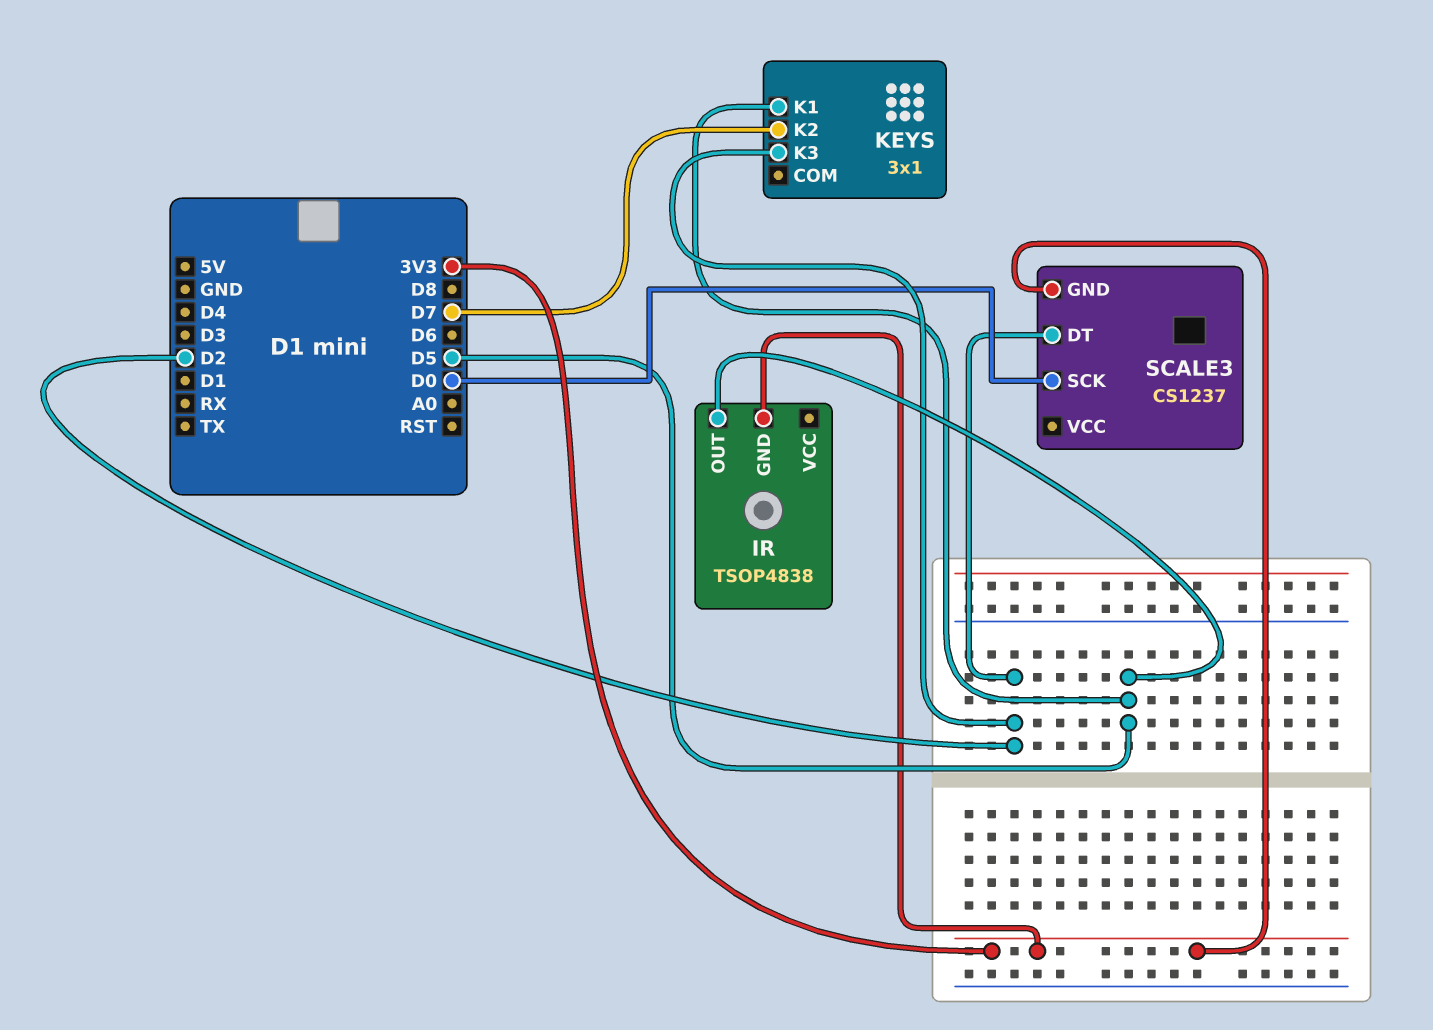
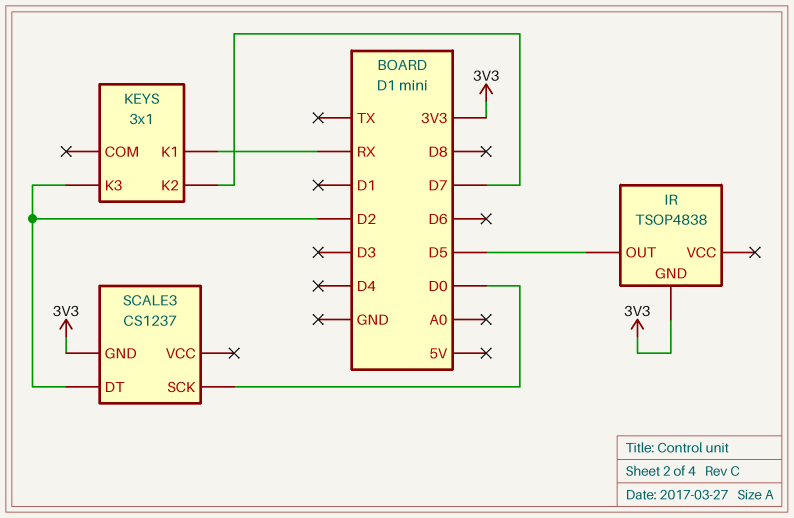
KEYS pin K1: D5 -> RX

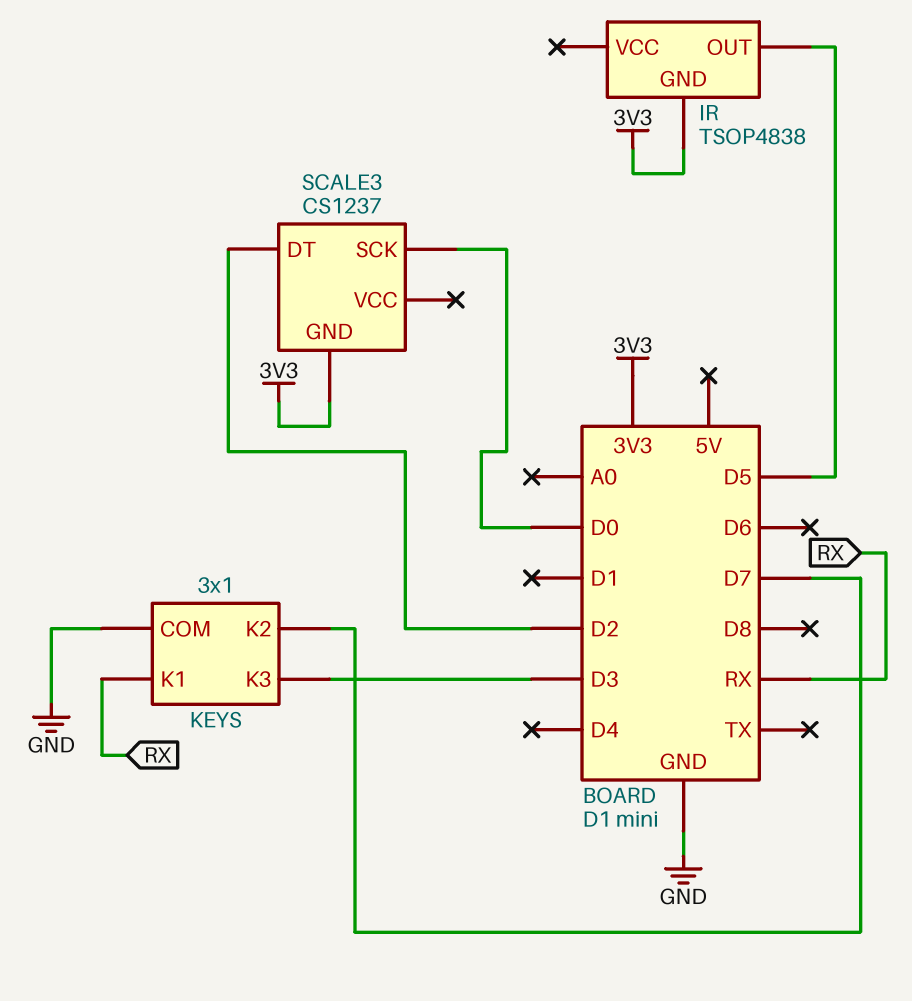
KEYS pin COM: none -> GND
KEYS pin K3: D2 -> D3

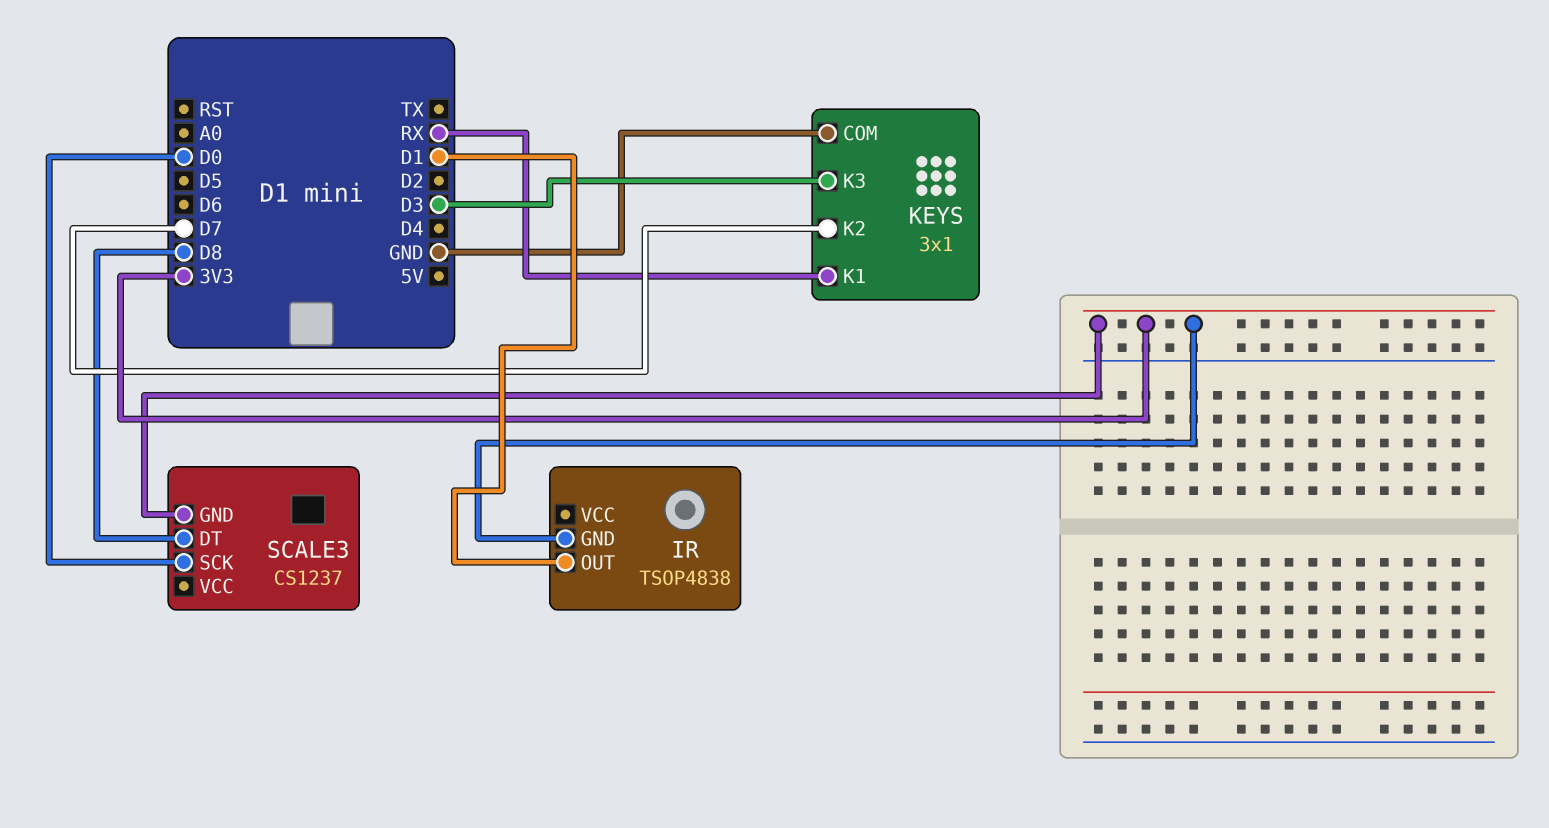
IR pin OUT: D5 -> D1
SCALE3 pin DT: D2 -> D8

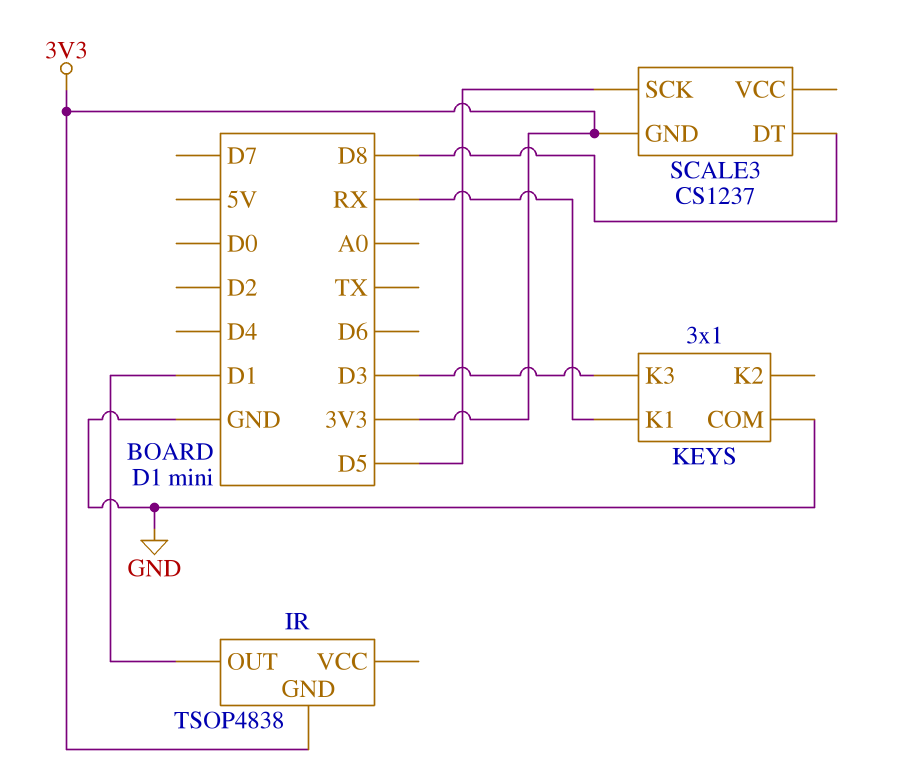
KEYS pin K2: D7 -> none
SCALE3 pin SCK: D0 -> D5

